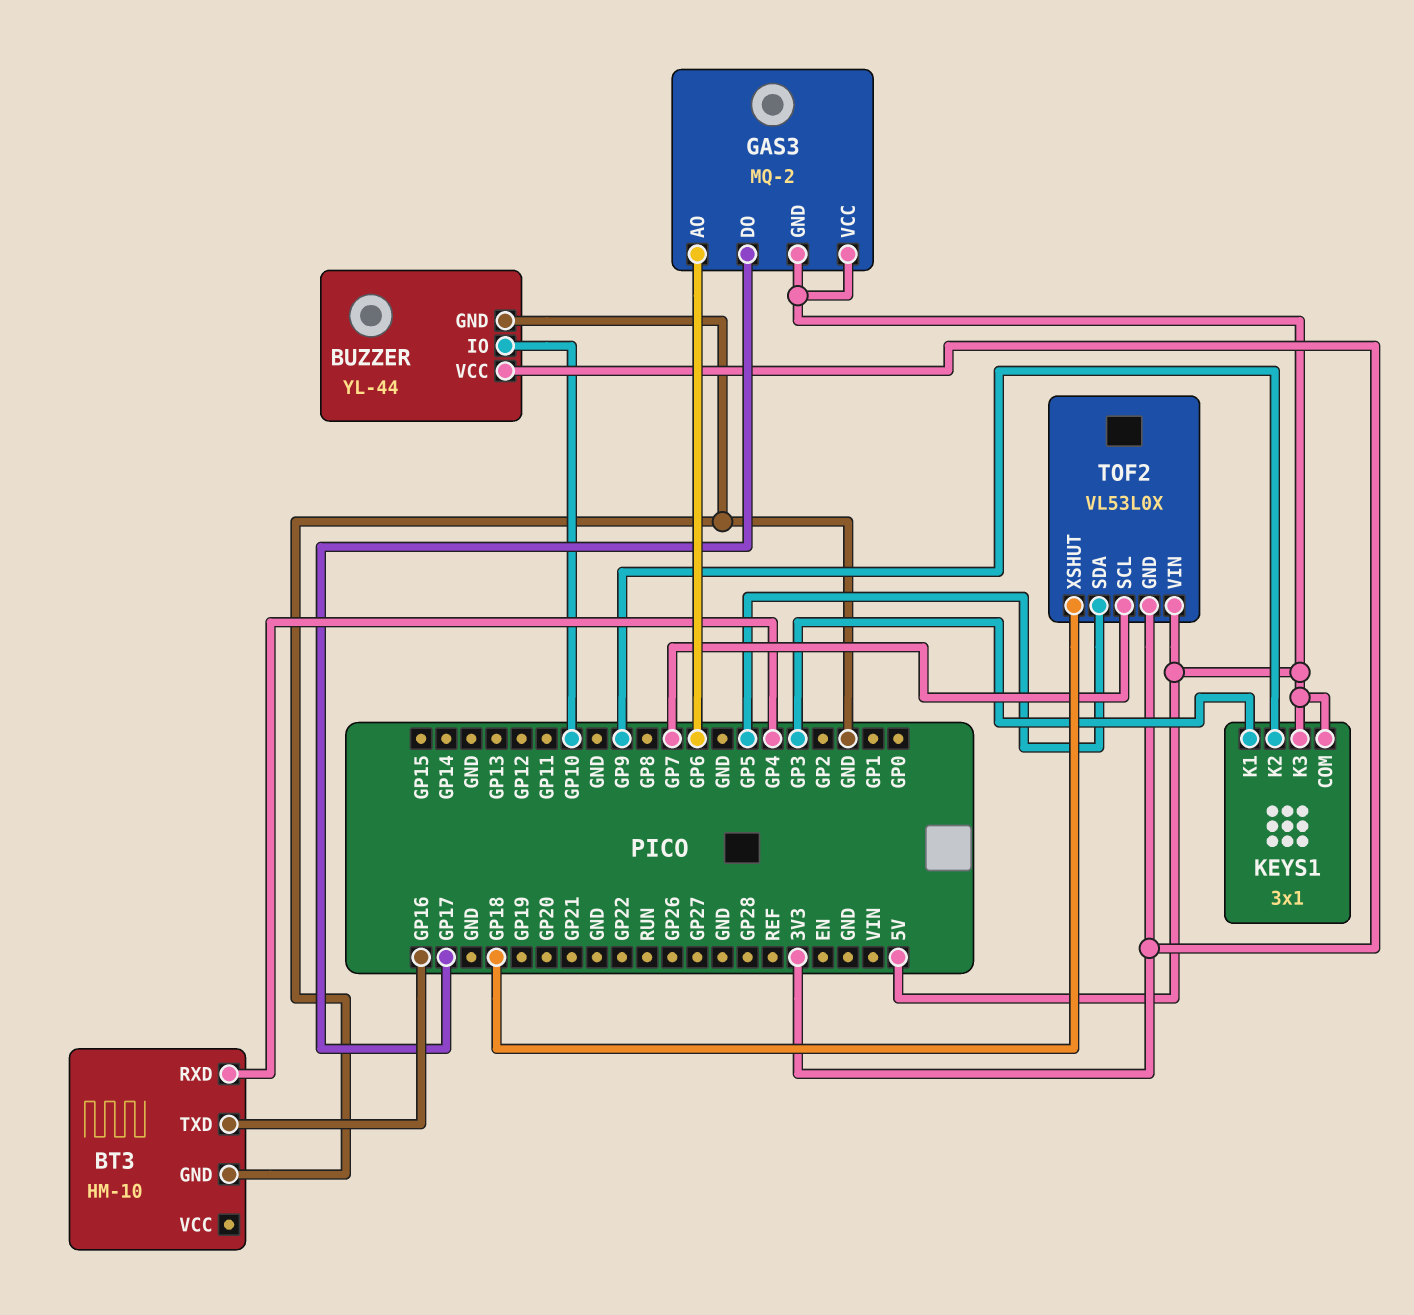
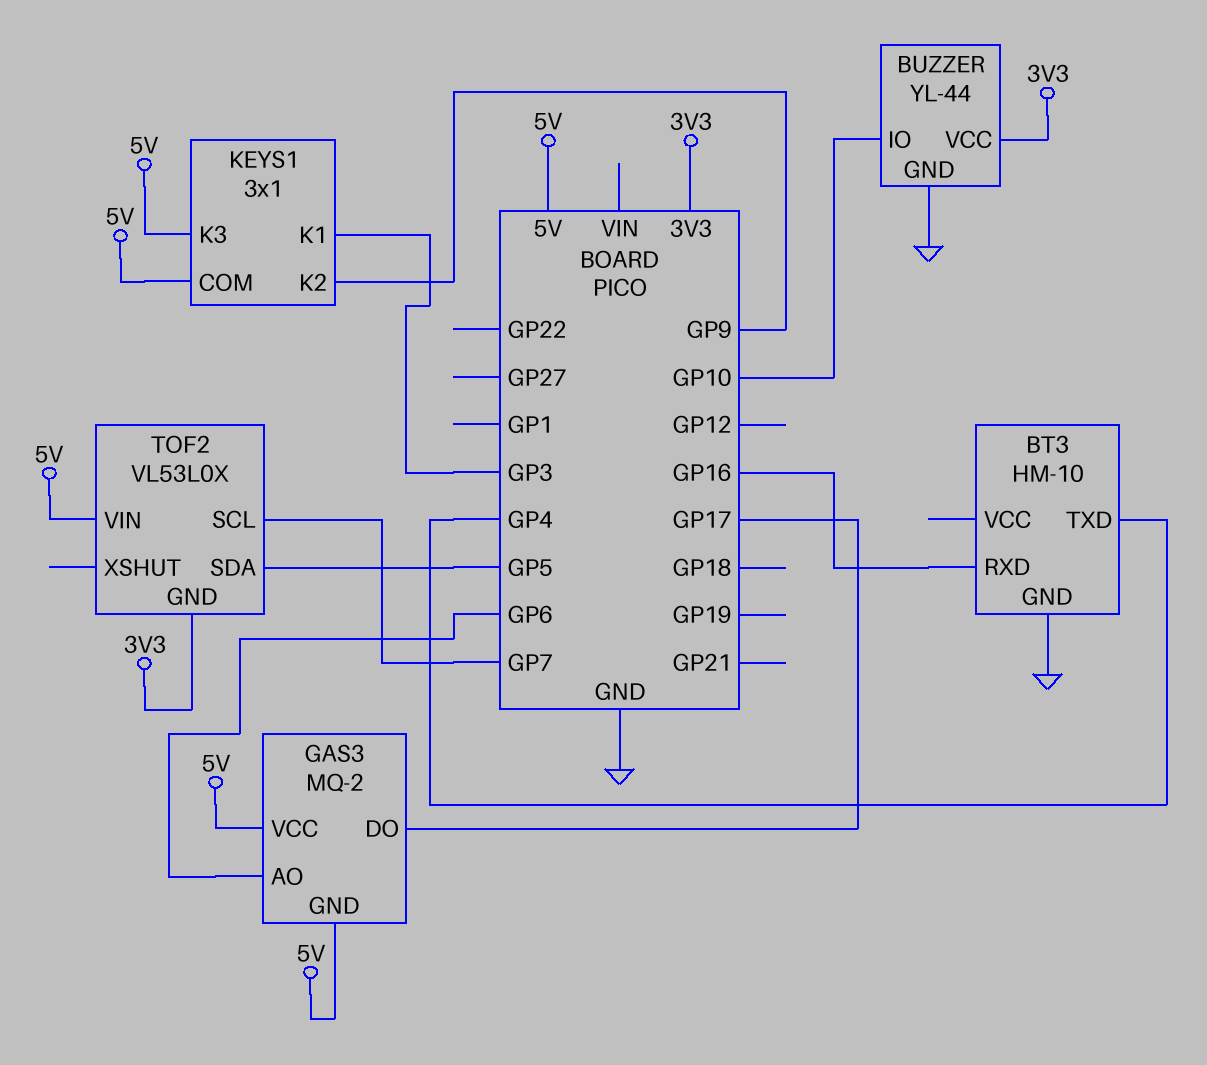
BT3 pin RXD: GP4 -> GP16
BT3 pin TXD: GP16 -> GP4
TOF2 pin XSHUT: GP18 -> none

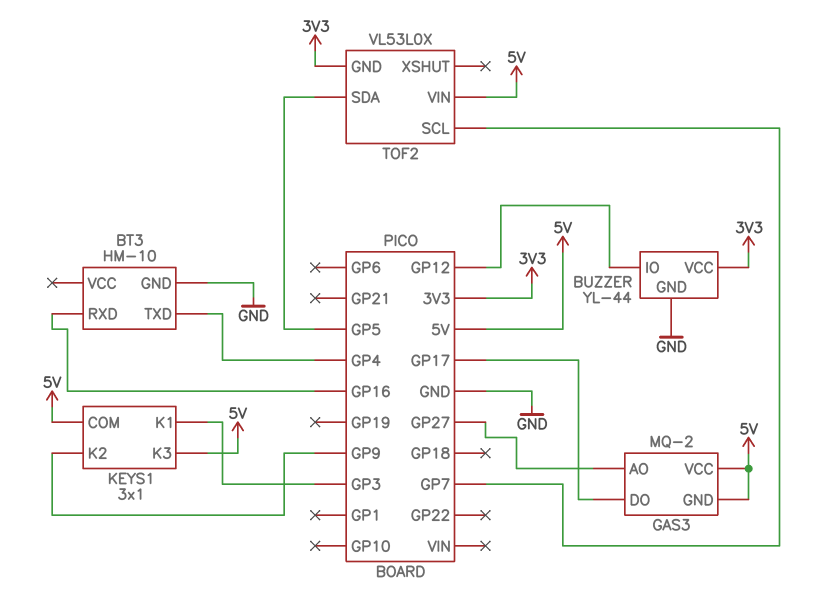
BUZZER pin IO: GP10 -> GP12
GAS3 pin AO: GP6 -> GP27

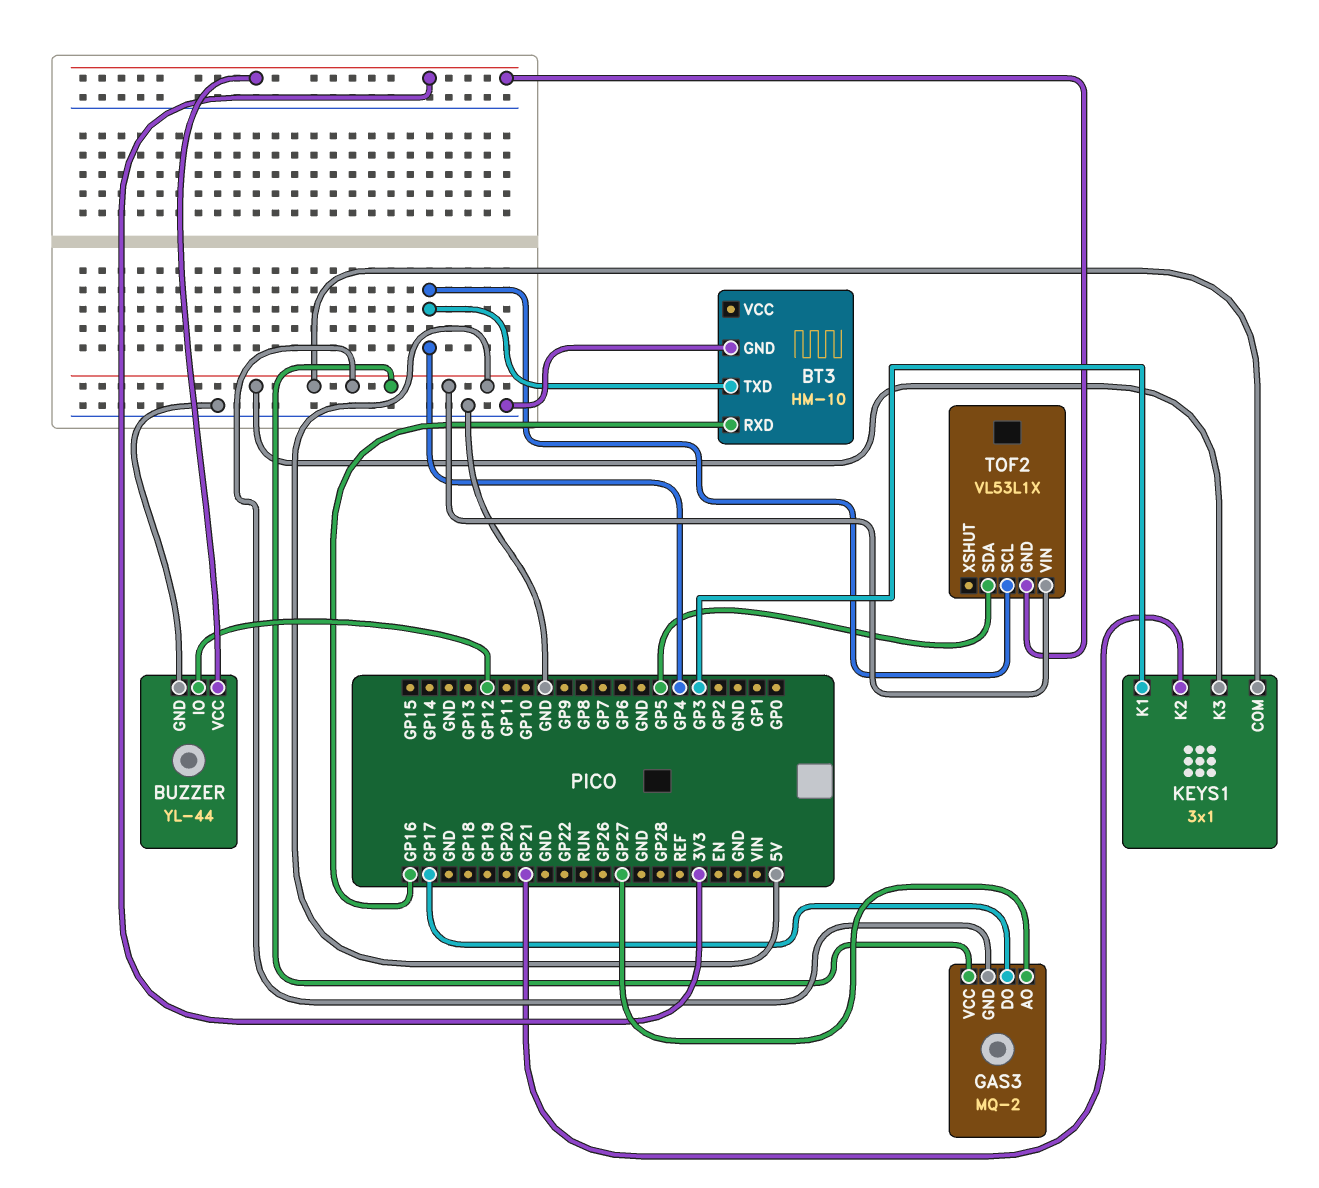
KEYS1 pin K2: GP9 -> GP21
TOF2: VL53L0X -> VL53L1X
TOF2 pin SCL: GP7 -> GP4

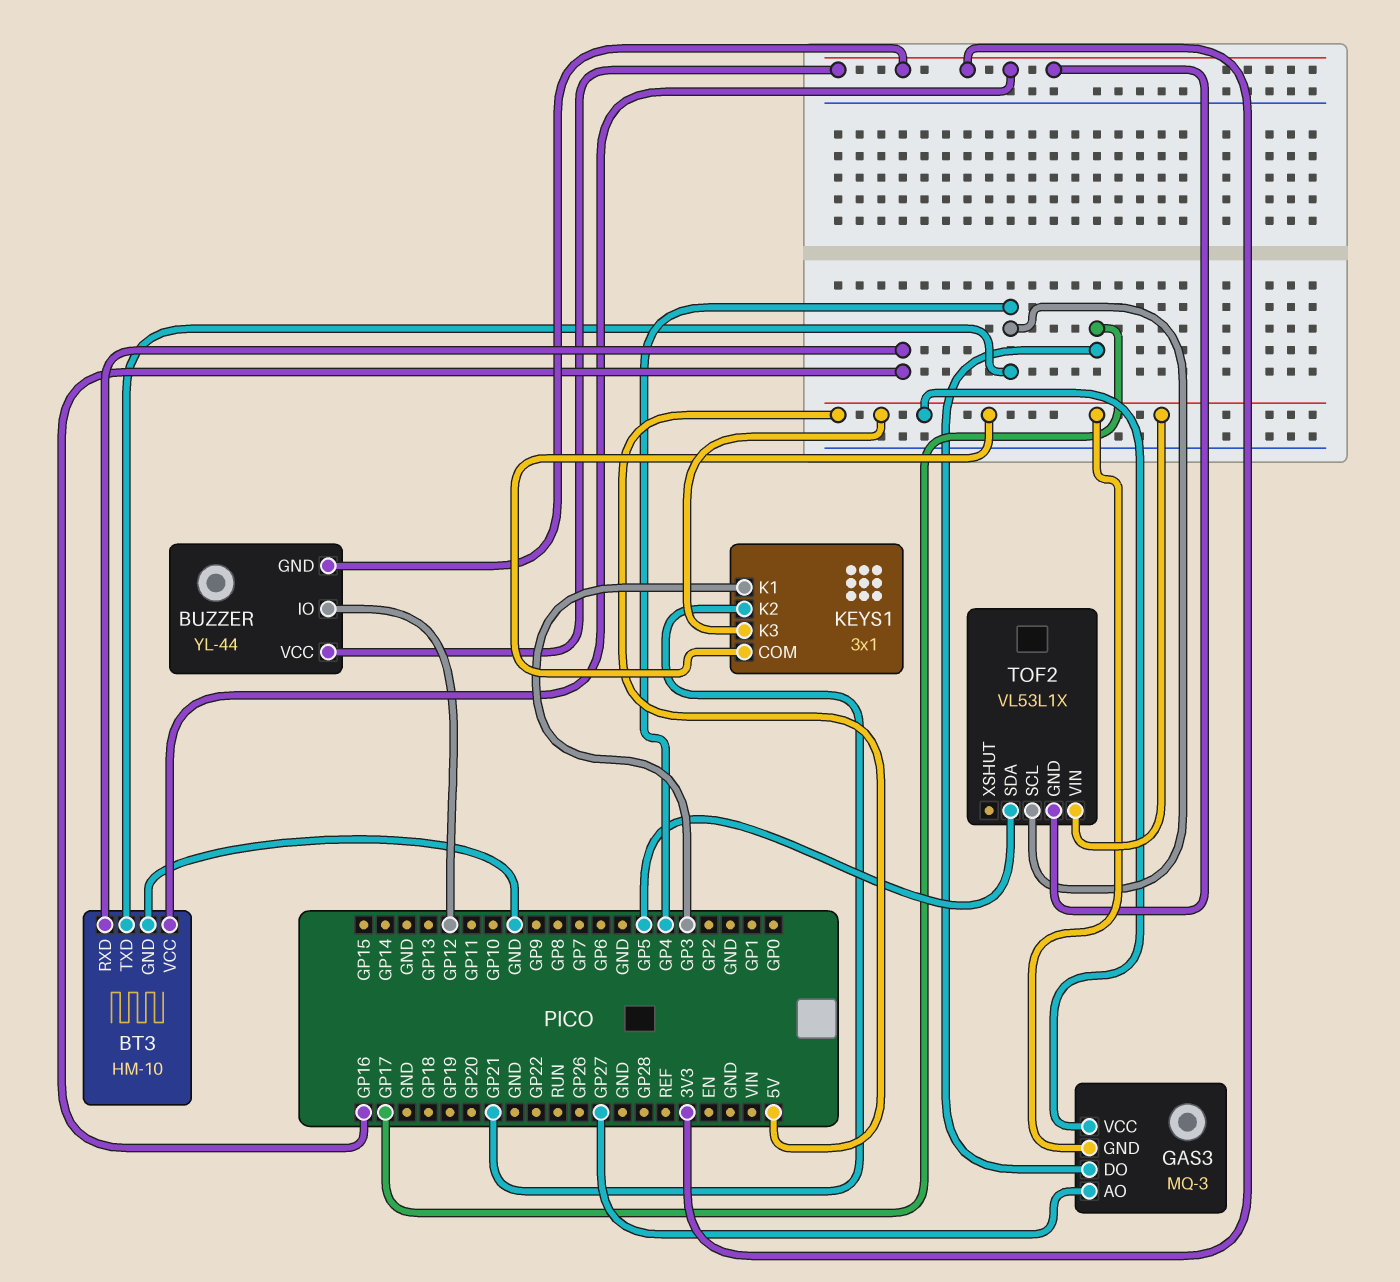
BT3 pin VCC: none -> 3V3
BUZZER pin GND: GND -> 3V3
GAS3: MQ-2 -> MQ-3

